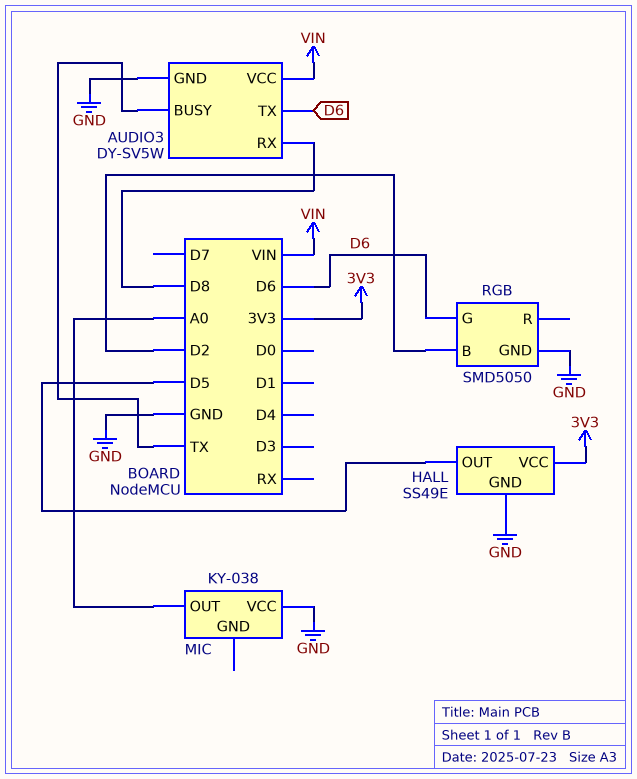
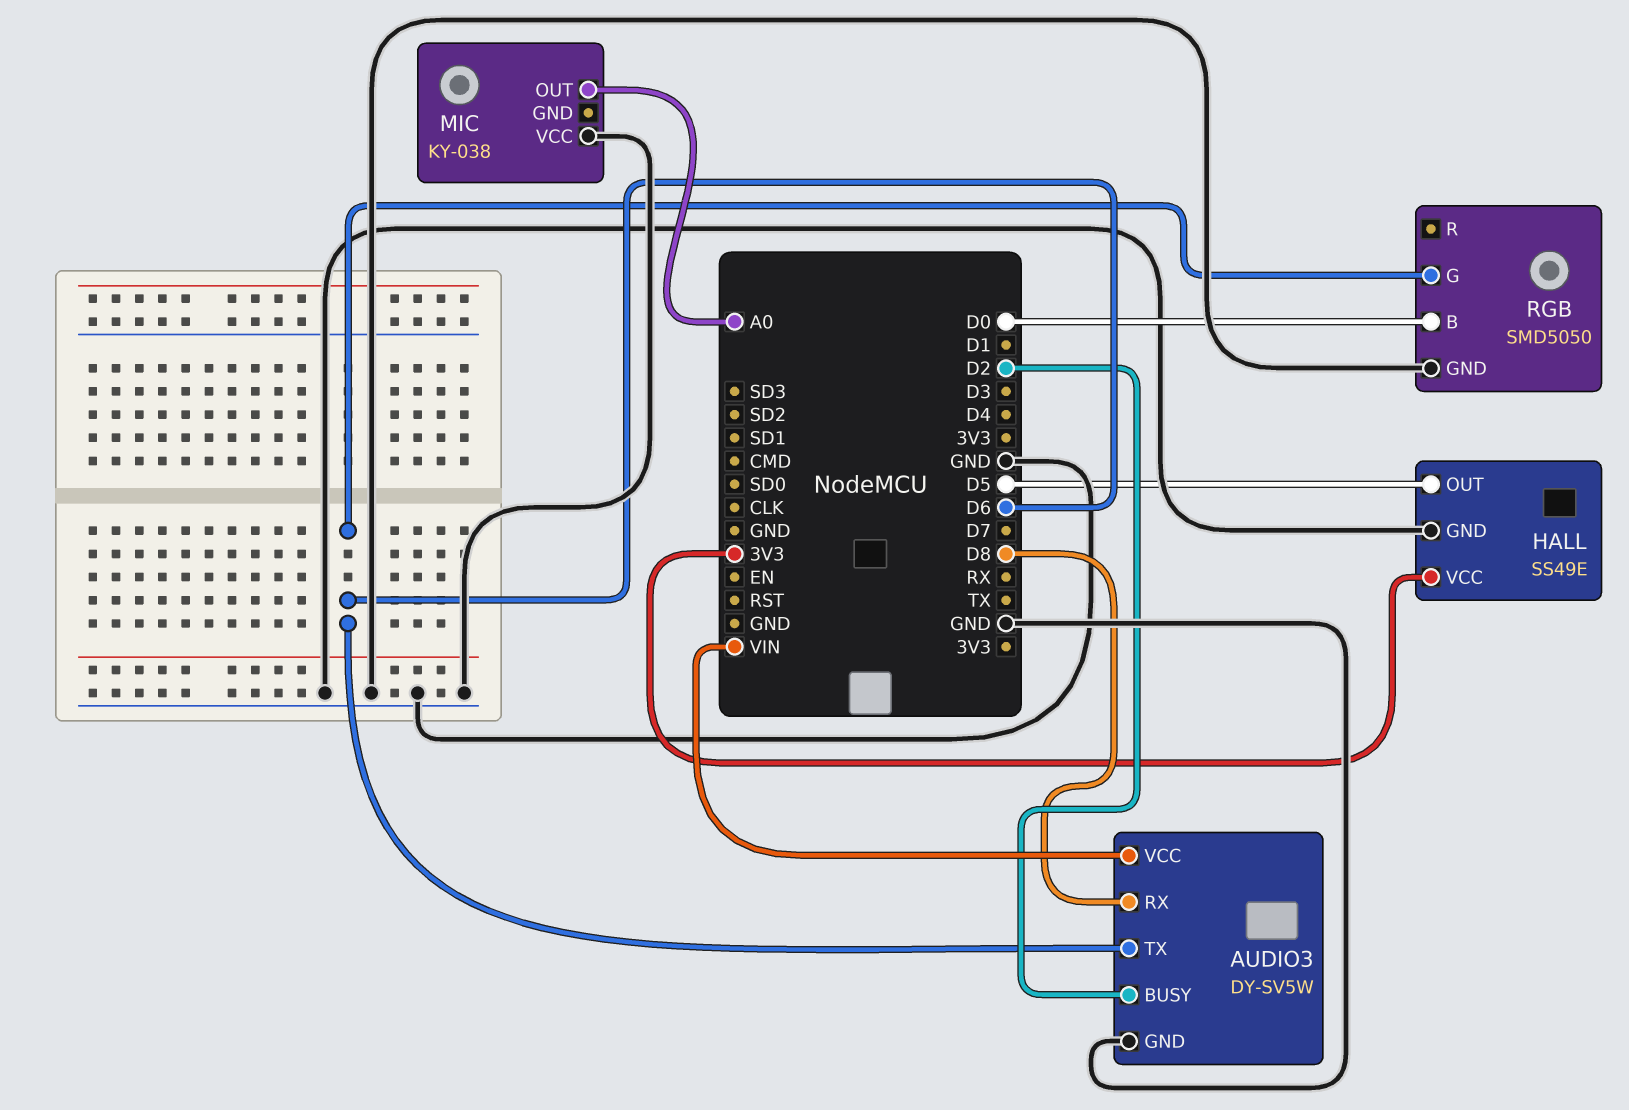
AUDIO3 pin BUSY: TX -> D2
RGB pin B: D2 -> D0

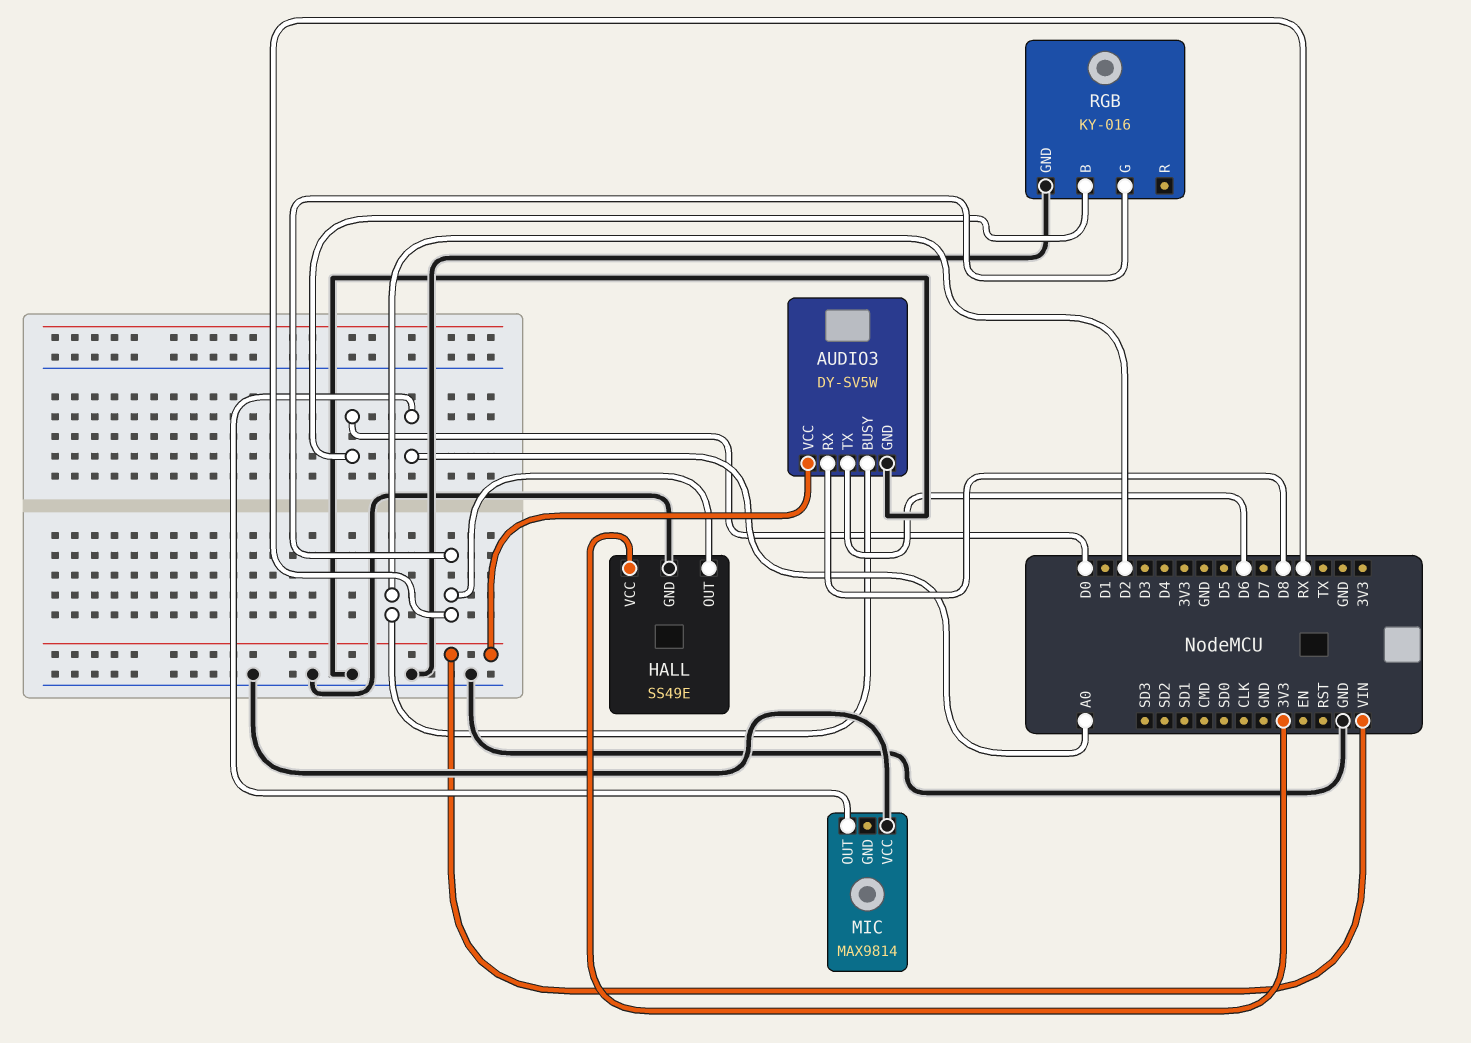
HALL pin OUT: D5 -> RX
MIC: KY-038 -> MAX9814
RGB: SMD5050 -> KY-016
RGB pin G: D6 -> RX

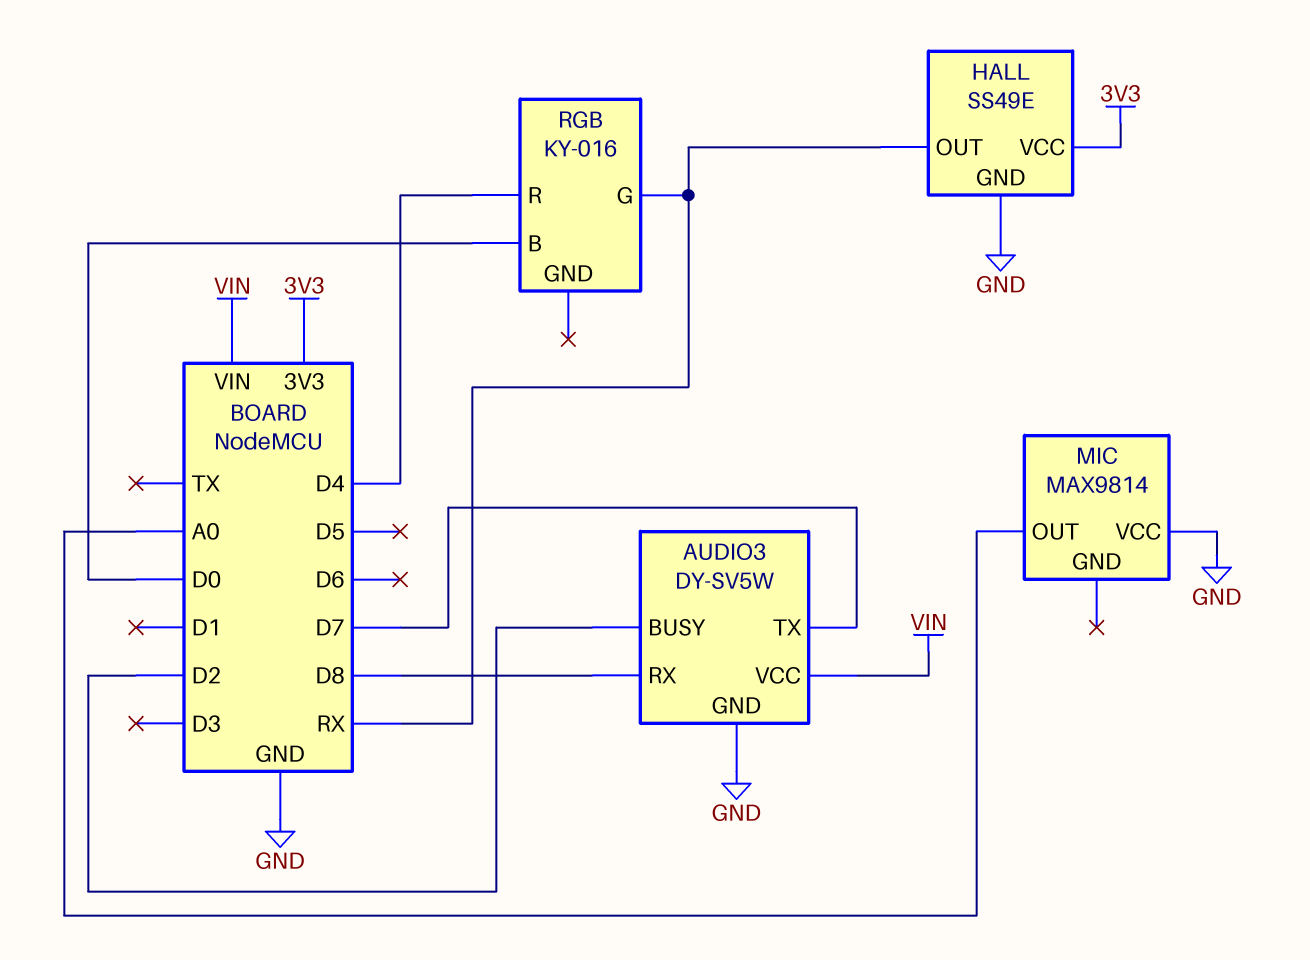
AUDIO3 pin TX: D6 -> D7
RGB pin GND: GND -> none
RGB pin R: none -> D4

